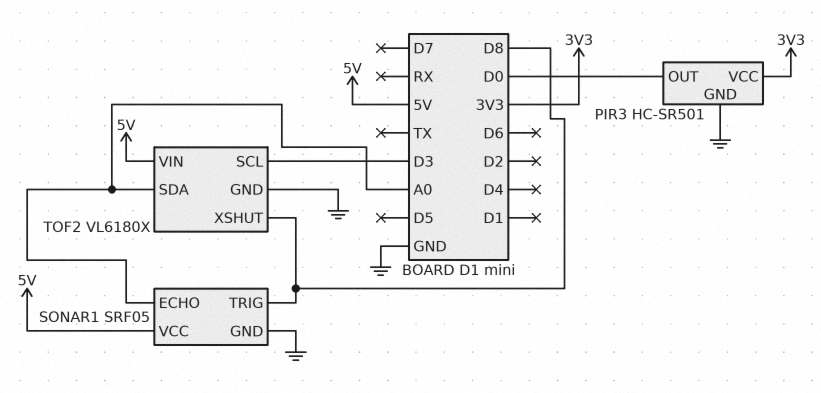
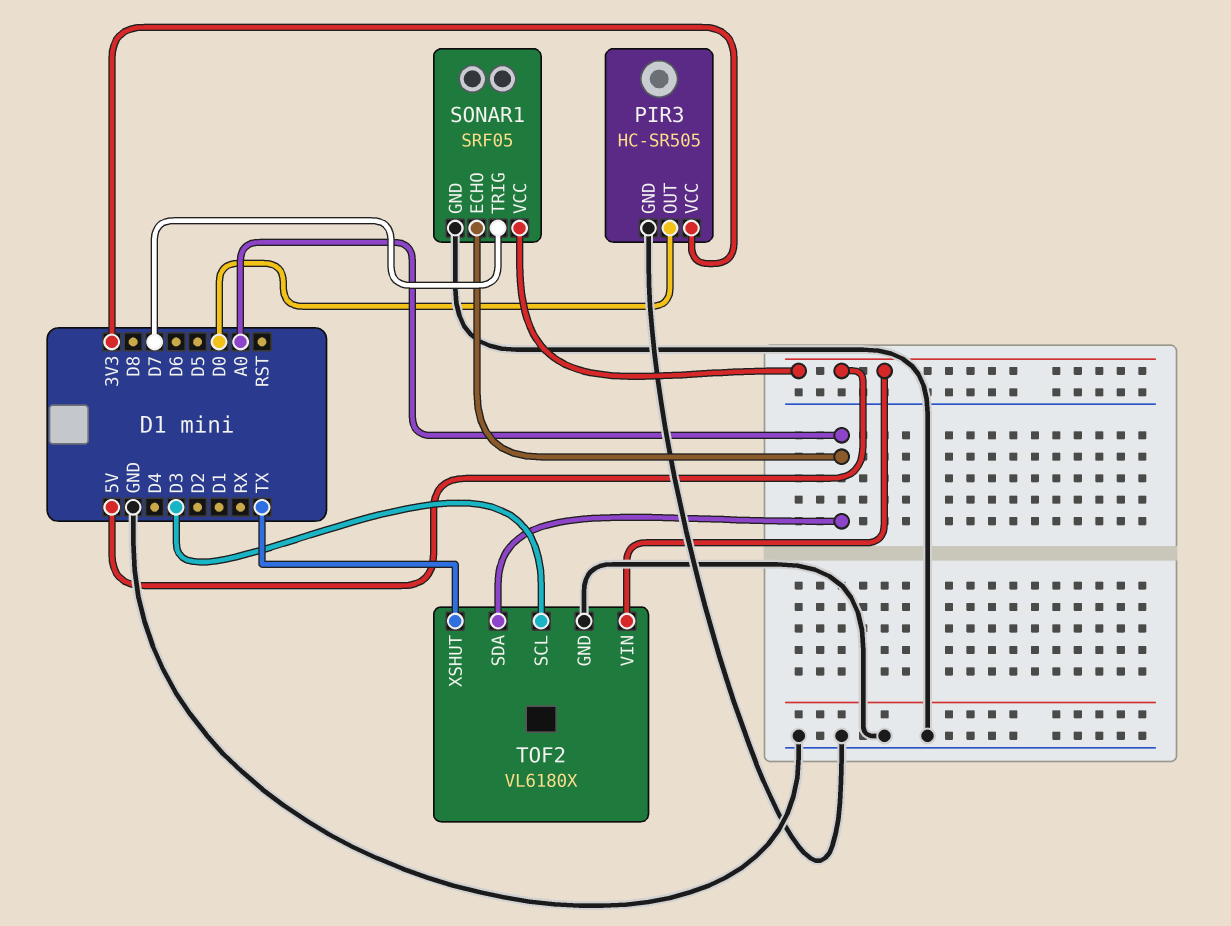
PIR3: HC-SR501 -> HC-SR505
SONAR1 pin TRIG: D8 -> D7
TOF2 pin XSHUT: D8 -> TX

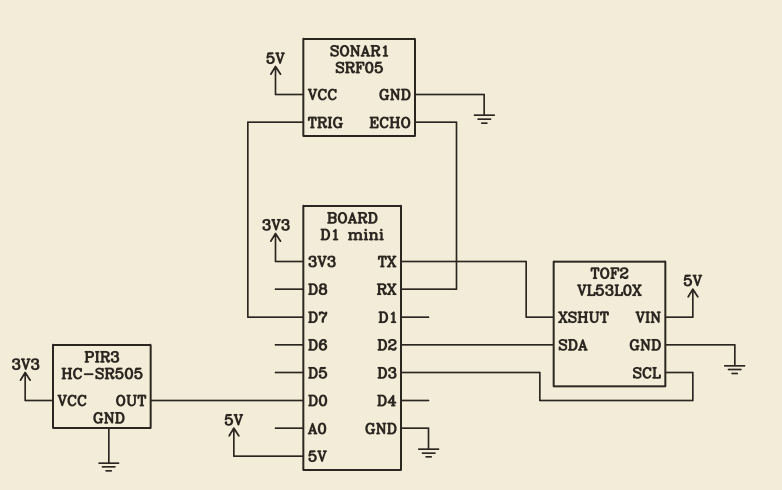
SONAR1 pin ECHO: A0 -> RX
TOF2: VL6180X -> VL53L0X
TOF2 pin SDA: A0 -> D2

